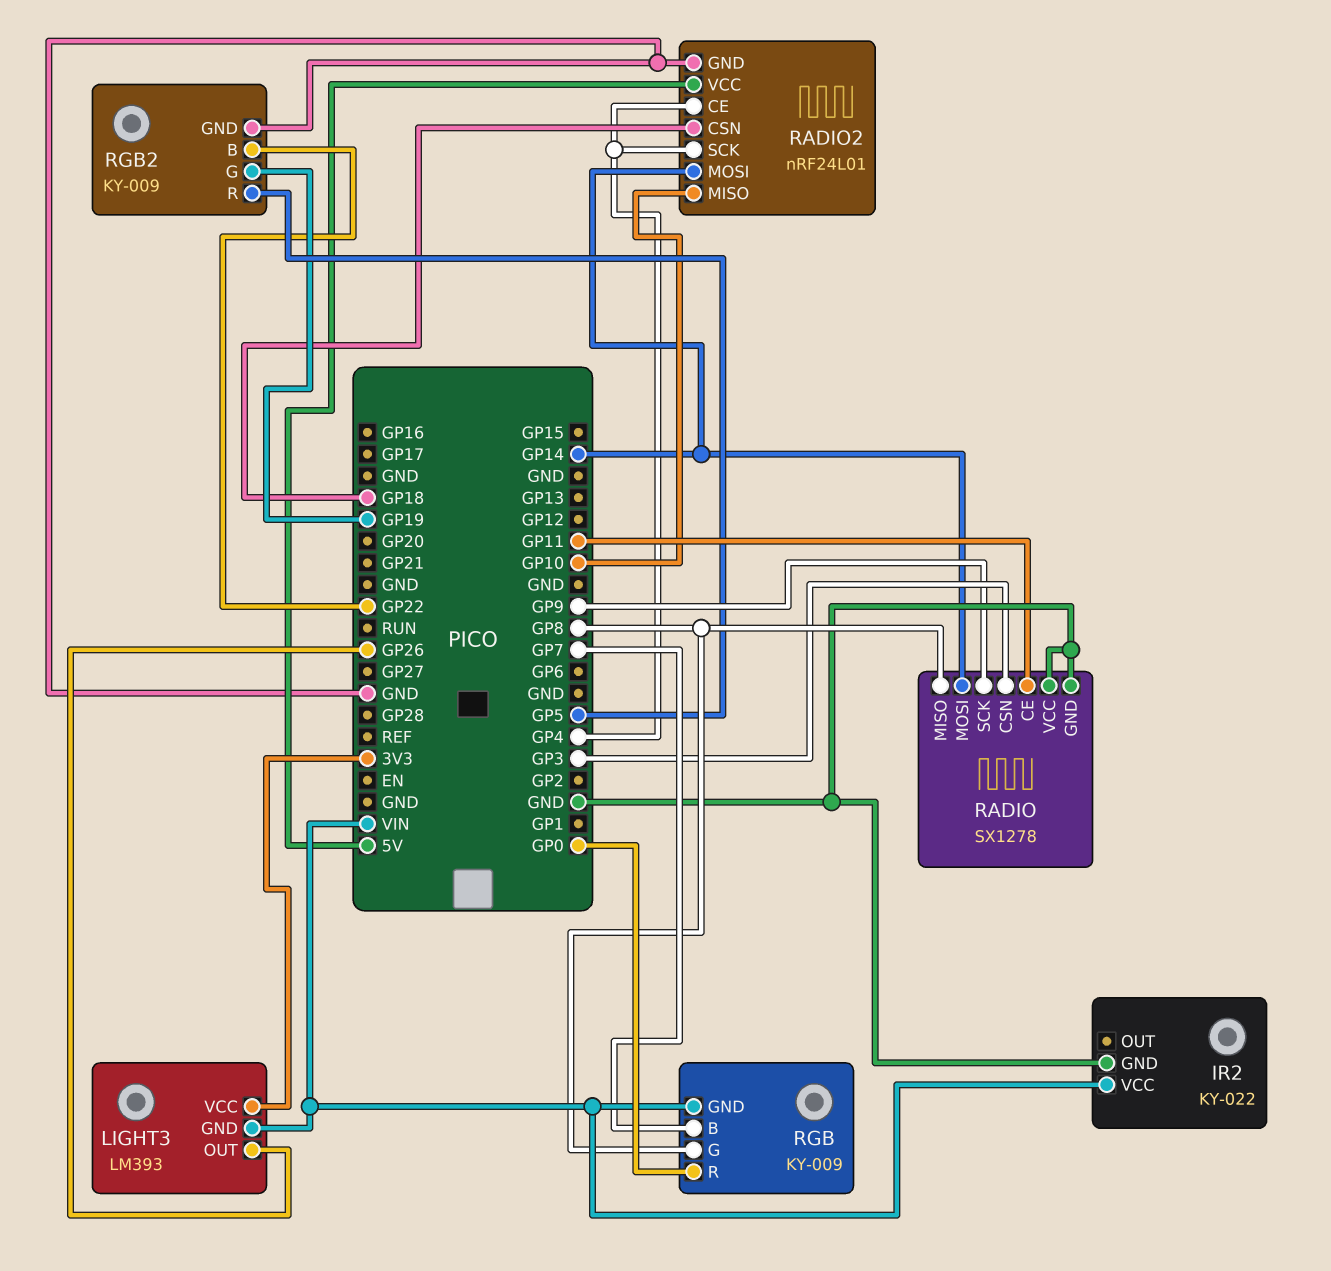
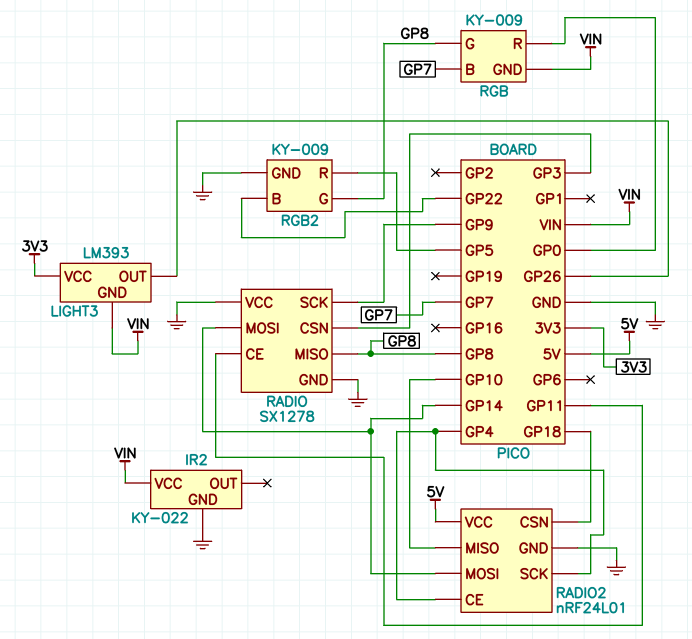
RGB2 pin G: GP19 -> GP8

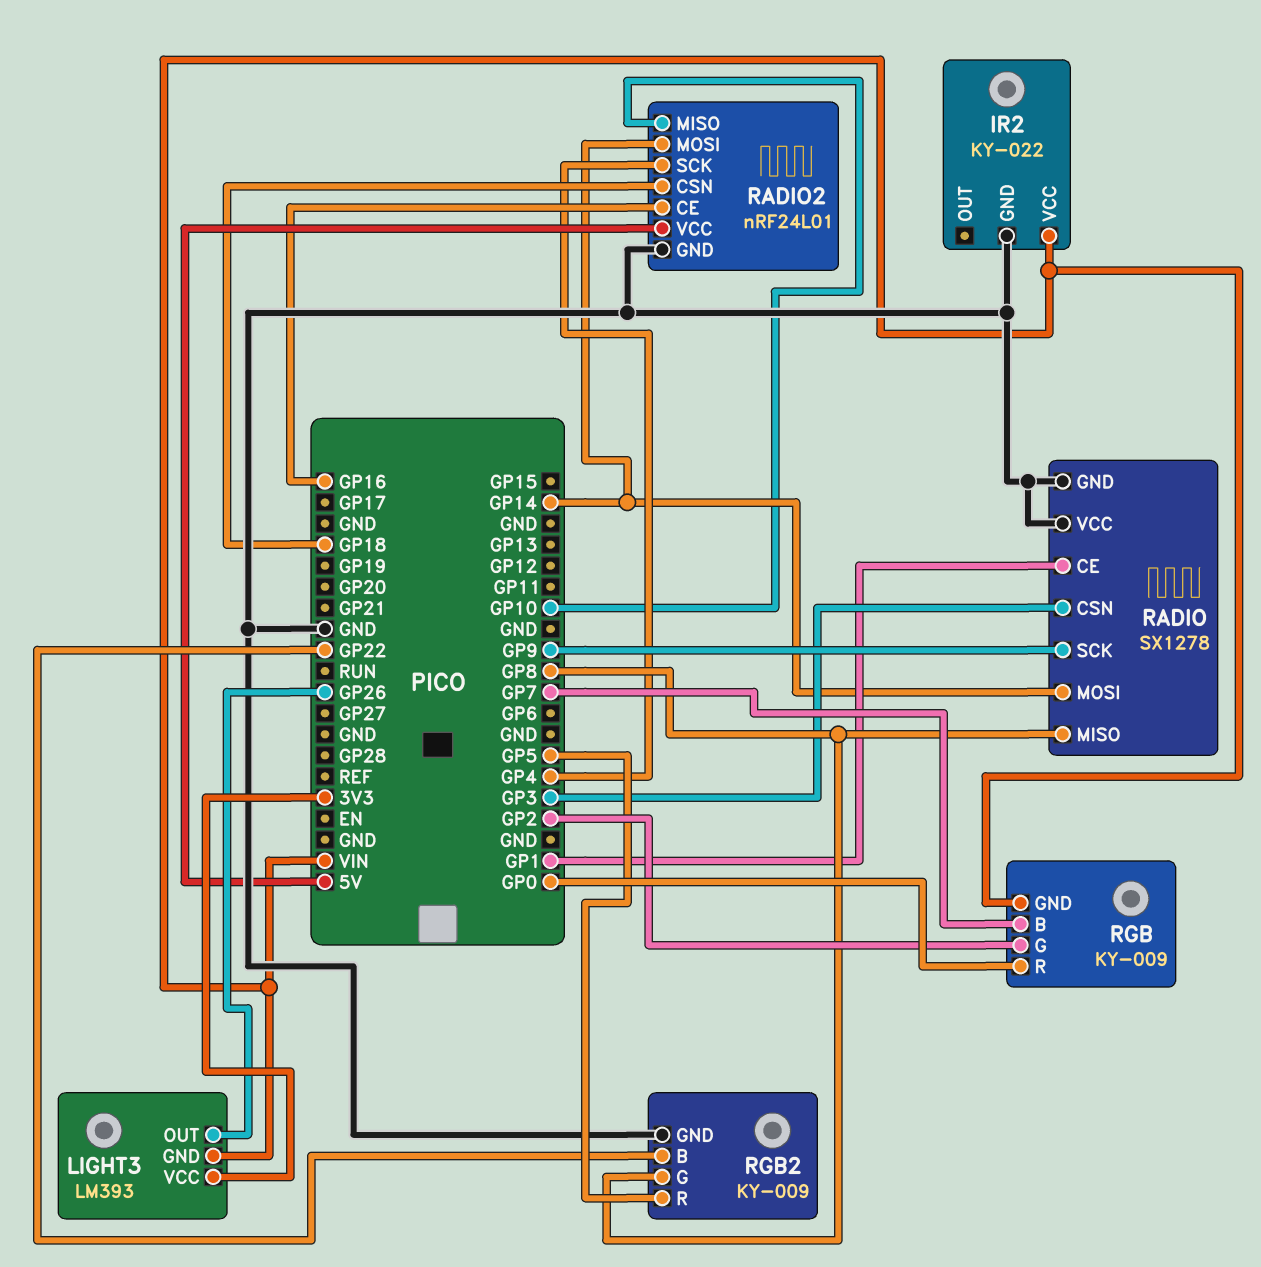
RADIO pin CE: GP11 -> GP1
RADIO2 pin CE: GP4 -> GP16
RGB pin G: GP8 -> GP2

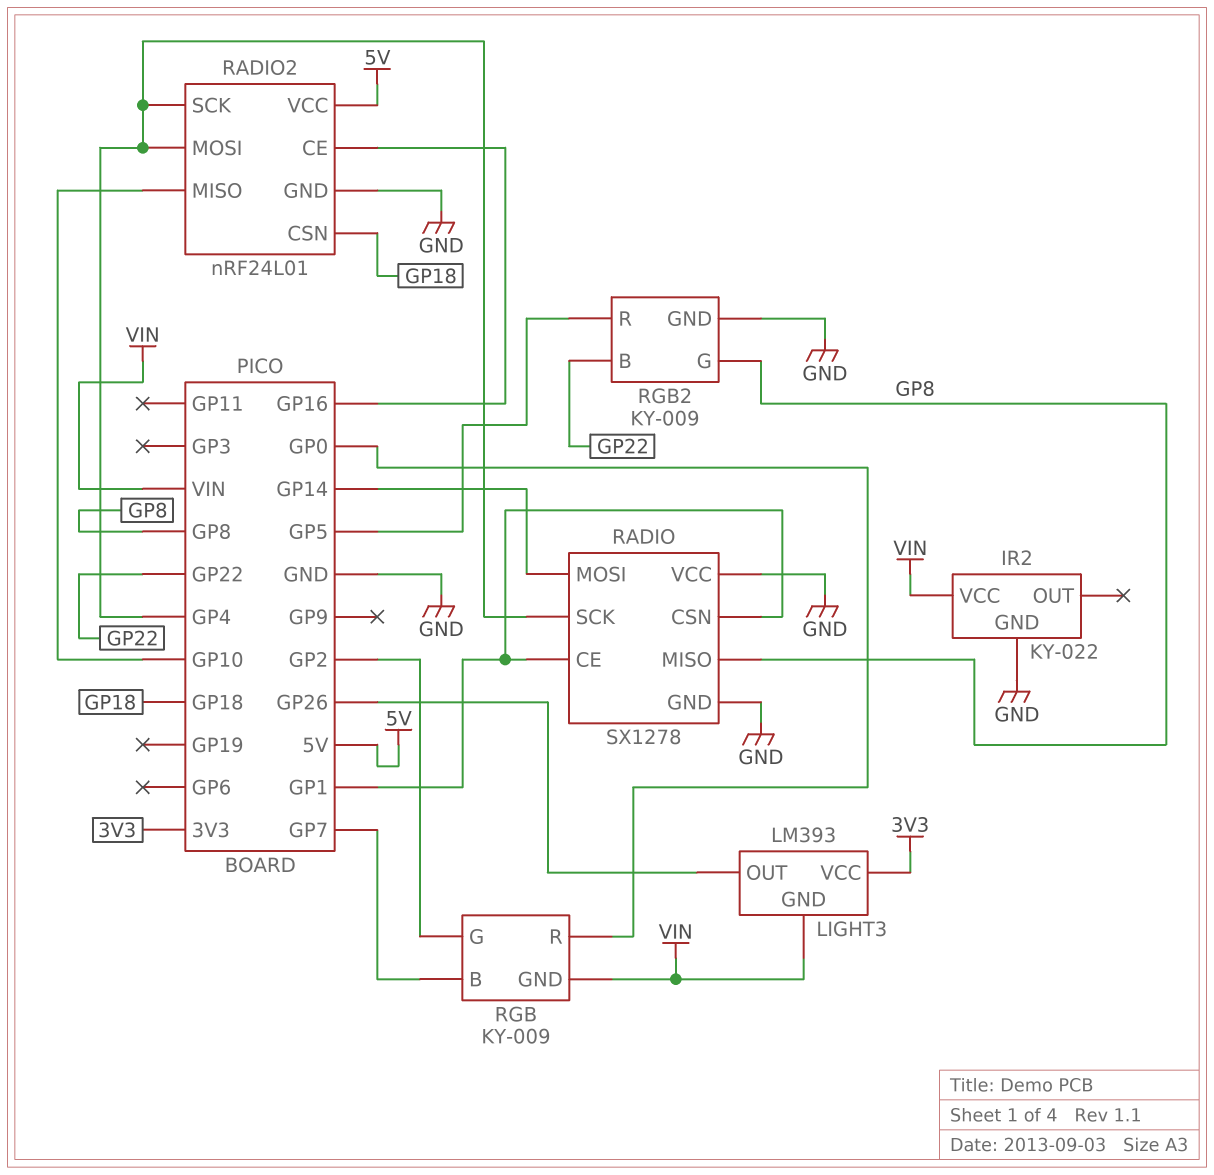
RADIO pin CSN: GP3 -> GP1
RADIO pin SCK: GP9 -> GP4
RADIO2 pin MOSI: GP14 -> GP4

